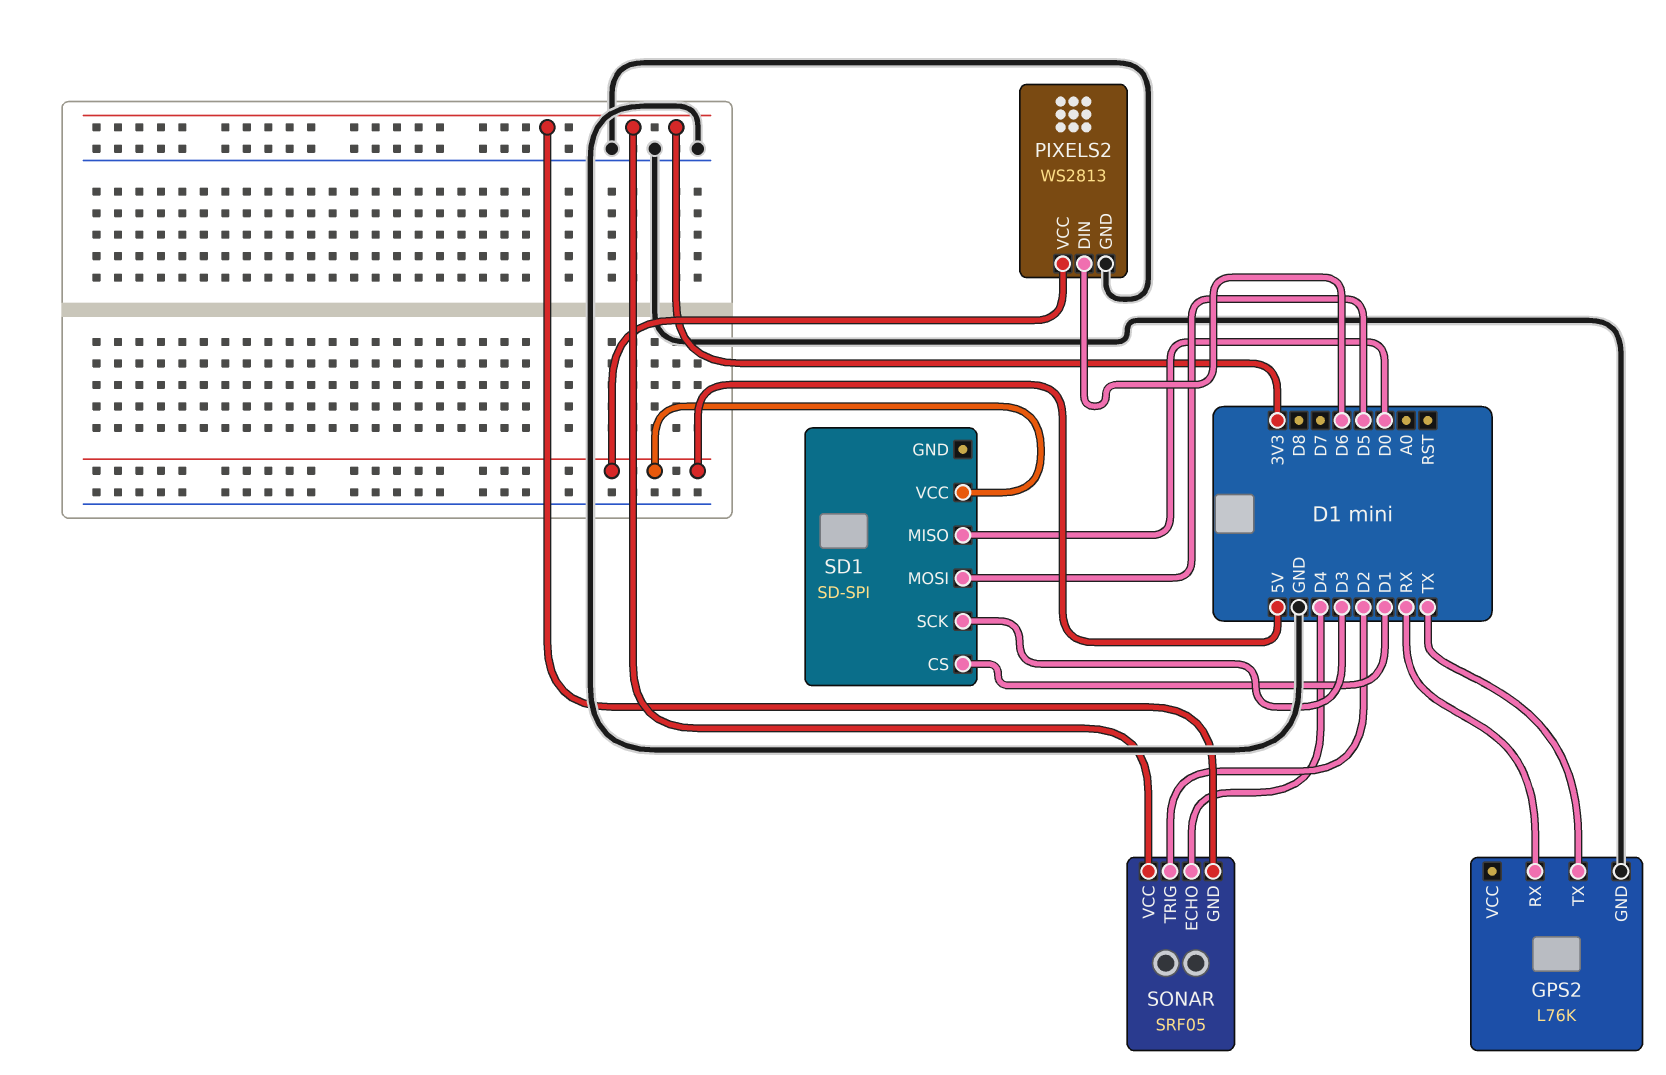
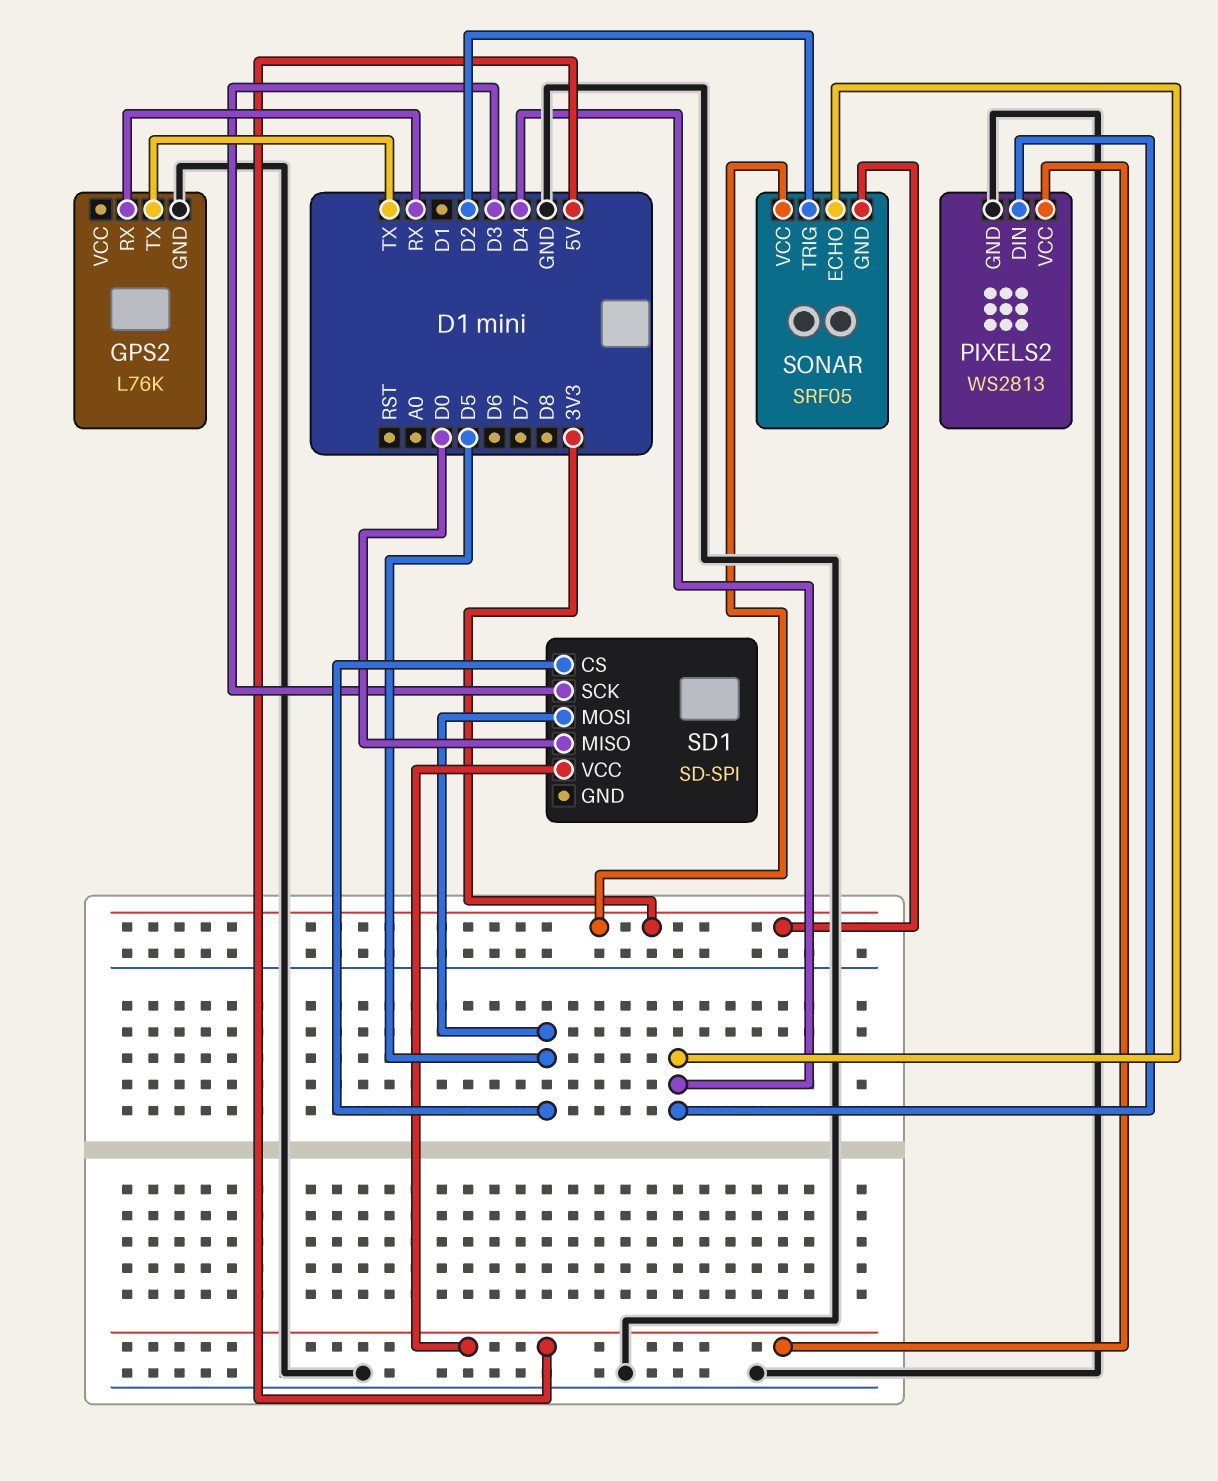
PIXELS2 pin DIN: D6 -> D4
SD1 pin CS: D1 -> D5

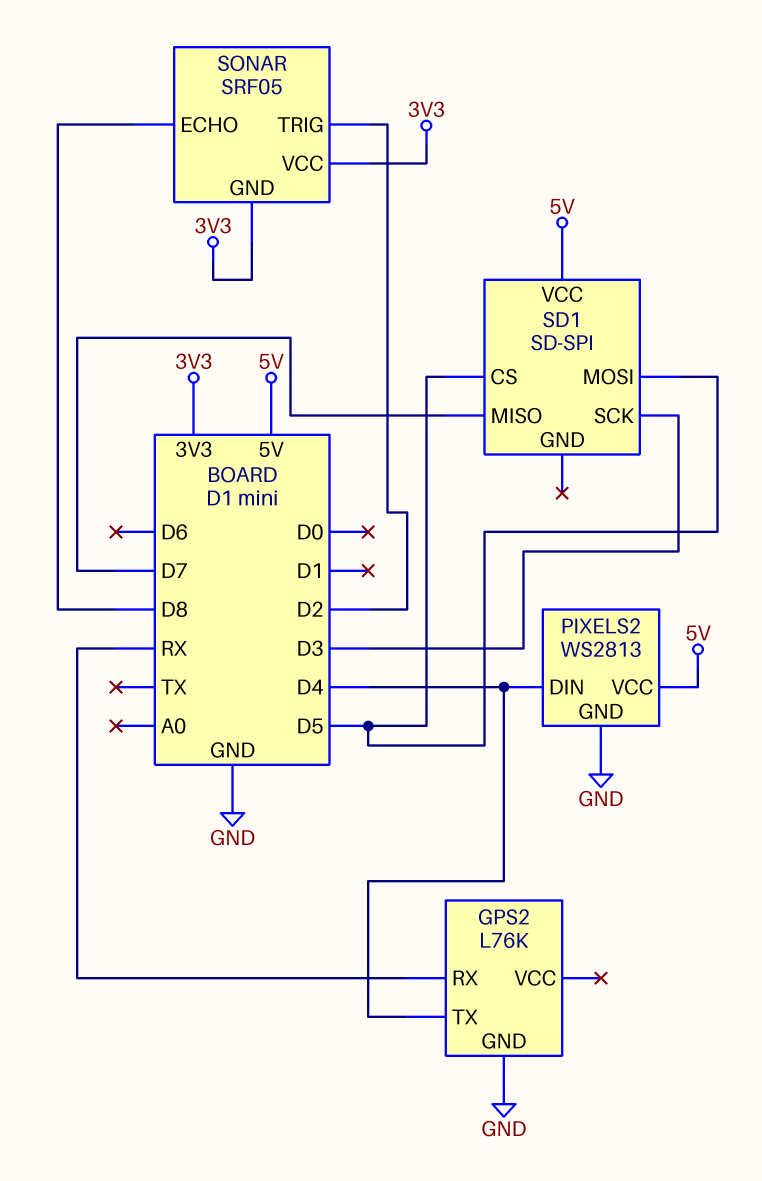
GPS2 pin TX: TX -> D4
SD1 pin MISO: D0 -> D7
SONAR pin ECHO: D4 -> D8

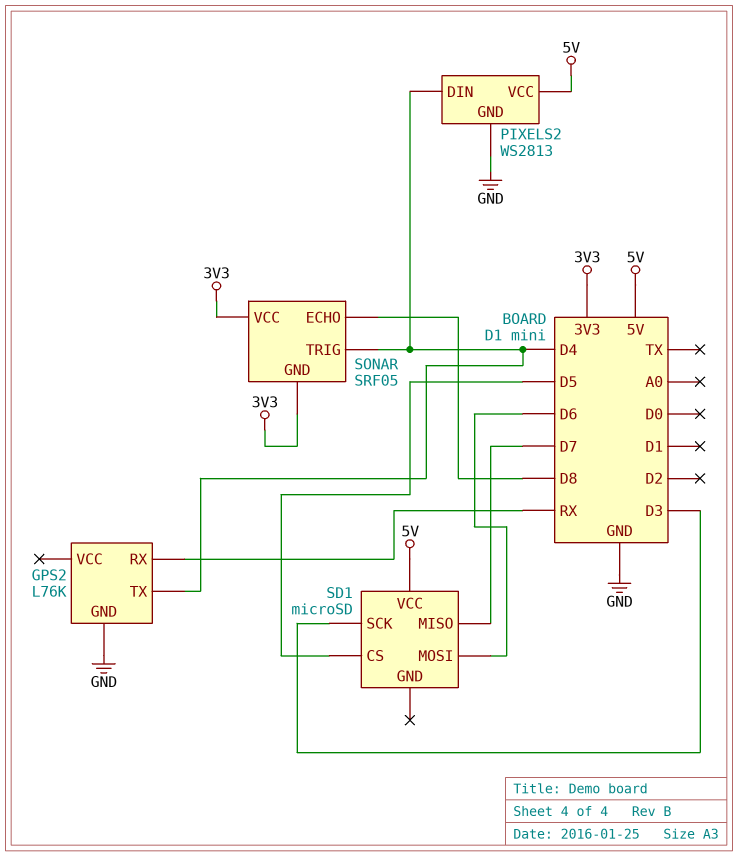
SD1: SD-SPI -> microSD
SD1 pin MOSI: D5 -> D6
SONAR pin TRIG: D2 -> D4

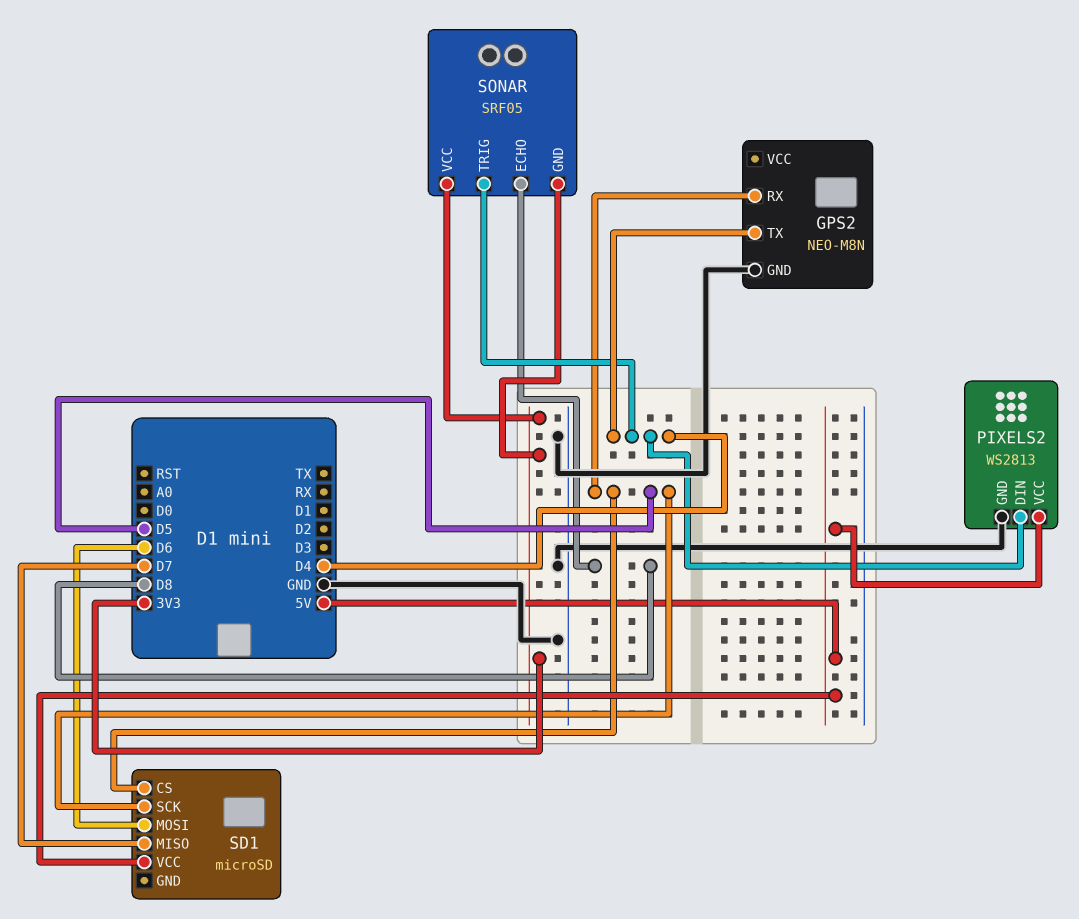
GPS2: L76K -> NEO-M8N
GPS2 pin RX: RX -> D5
SD1 pin SCK: D3 -> D5

